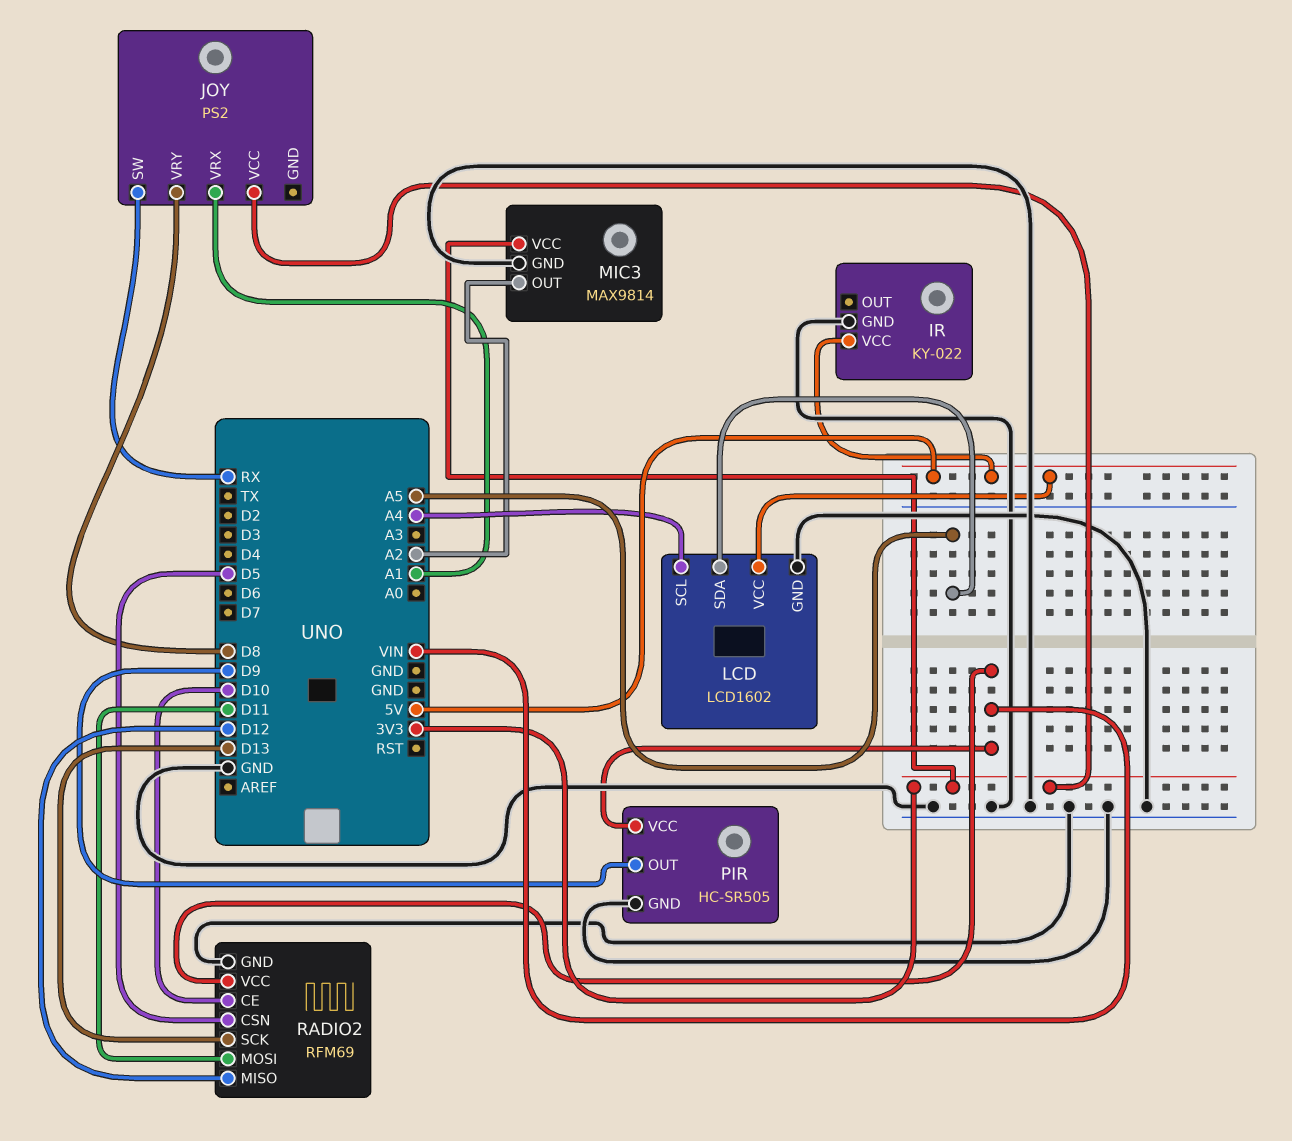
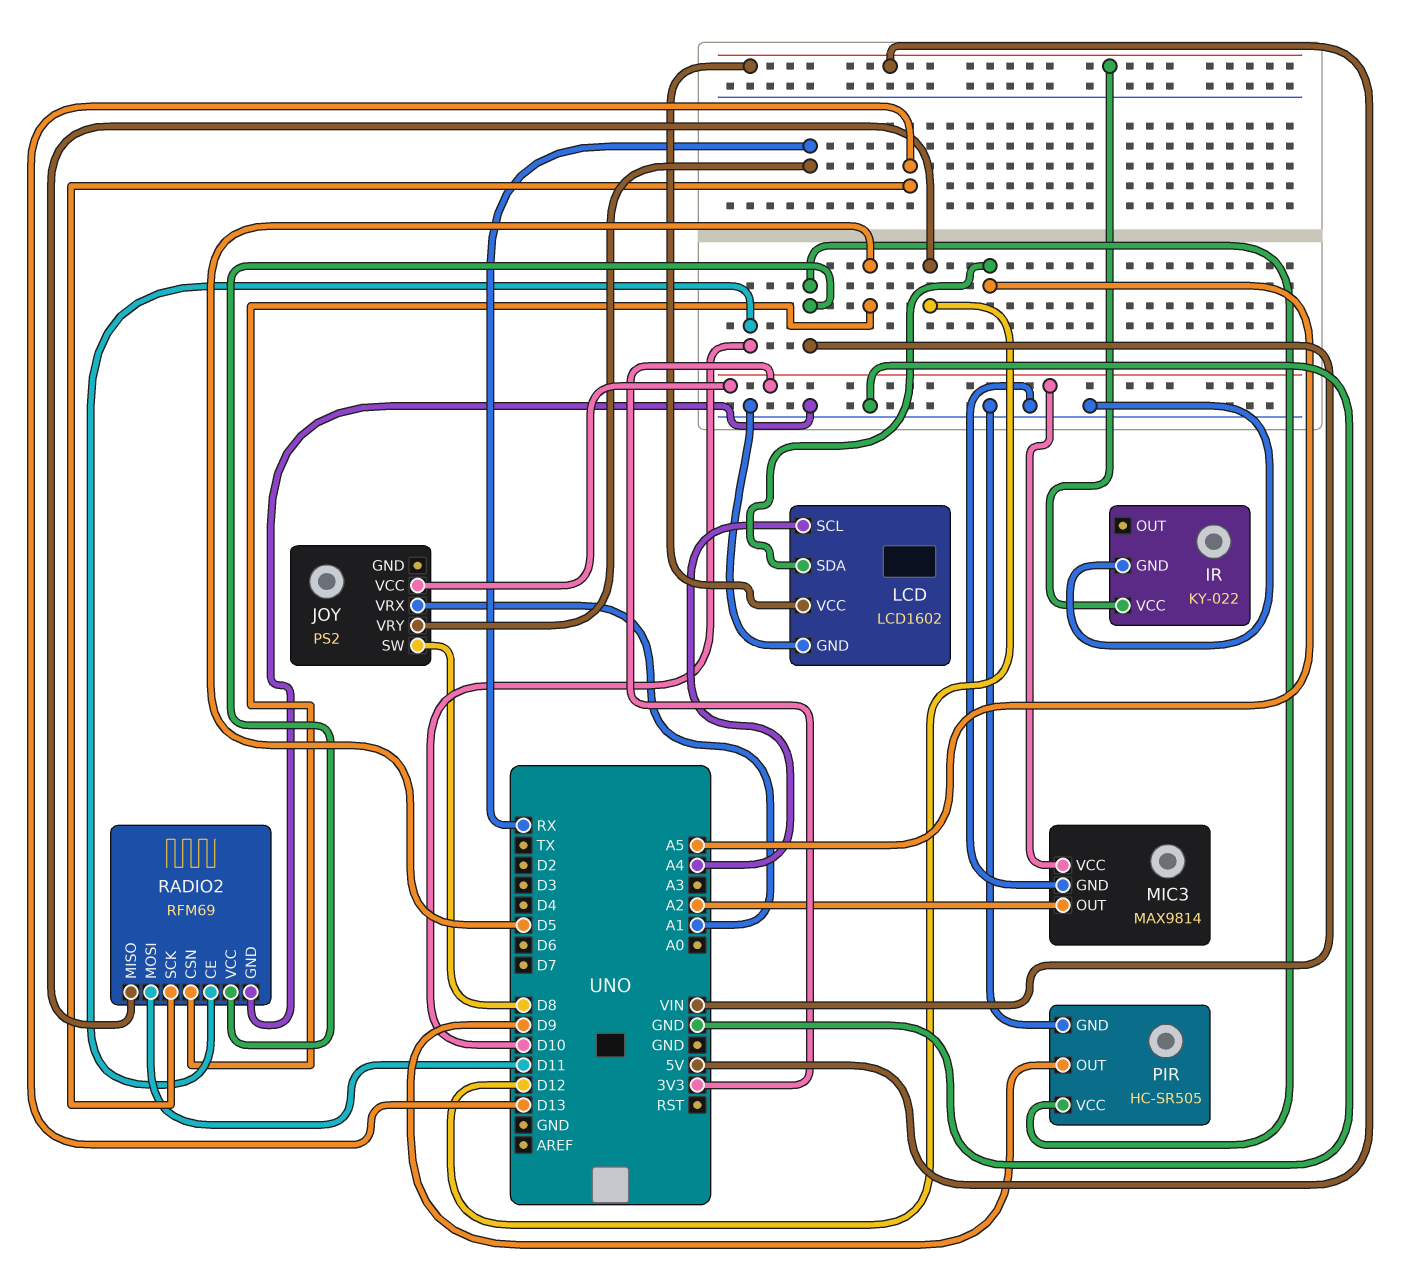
JOY pin SW: RX -> D8
JOY pin VRY: D8 -> RX

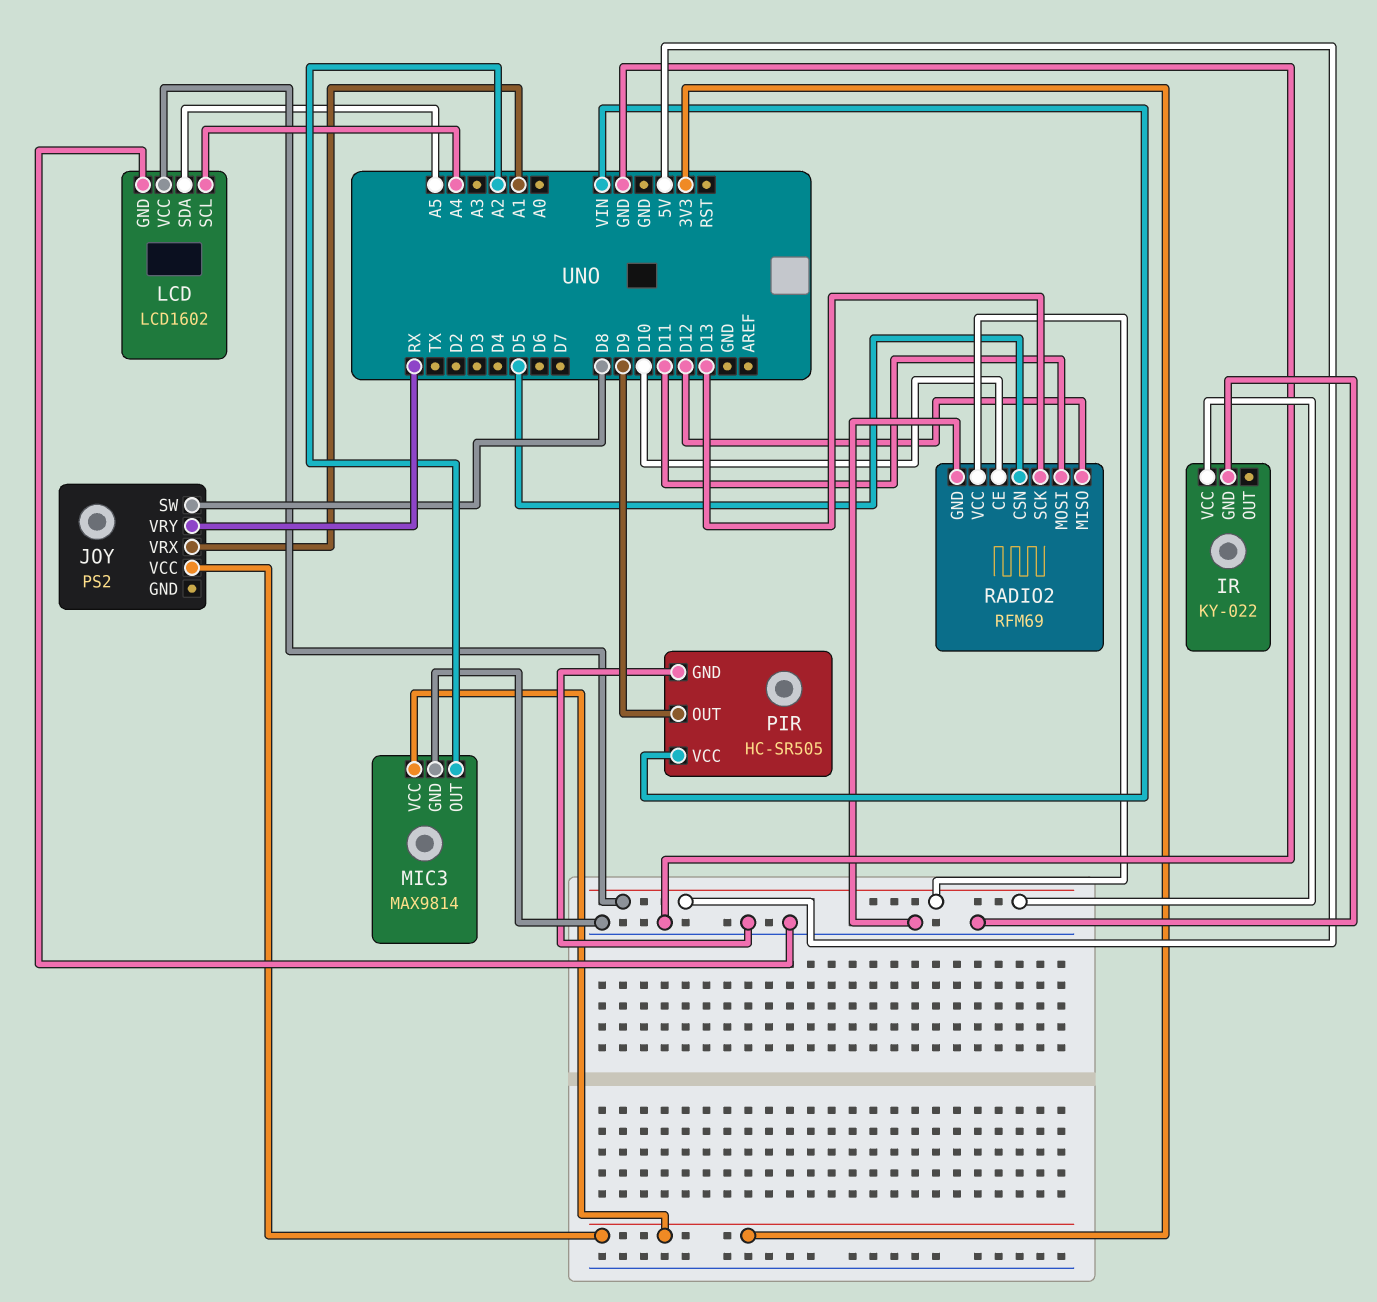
RADIO2 pin VCC: VIN -> 5V

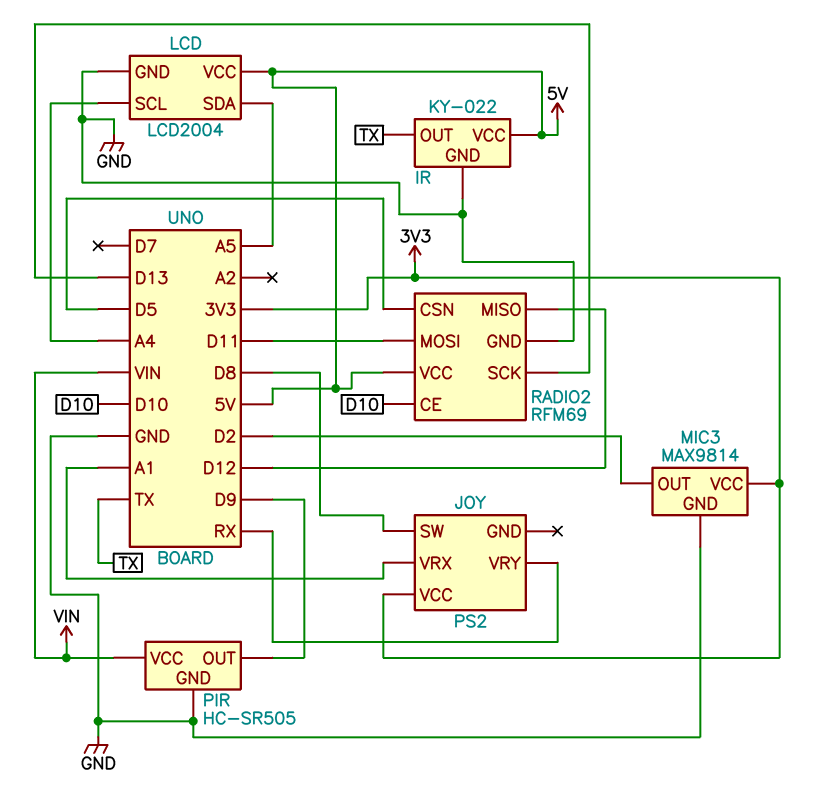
IR pin OUT: none -> TX
LCD: LCD1602 -> LCD2004
MIC3 pin OUT: A2 -> D2

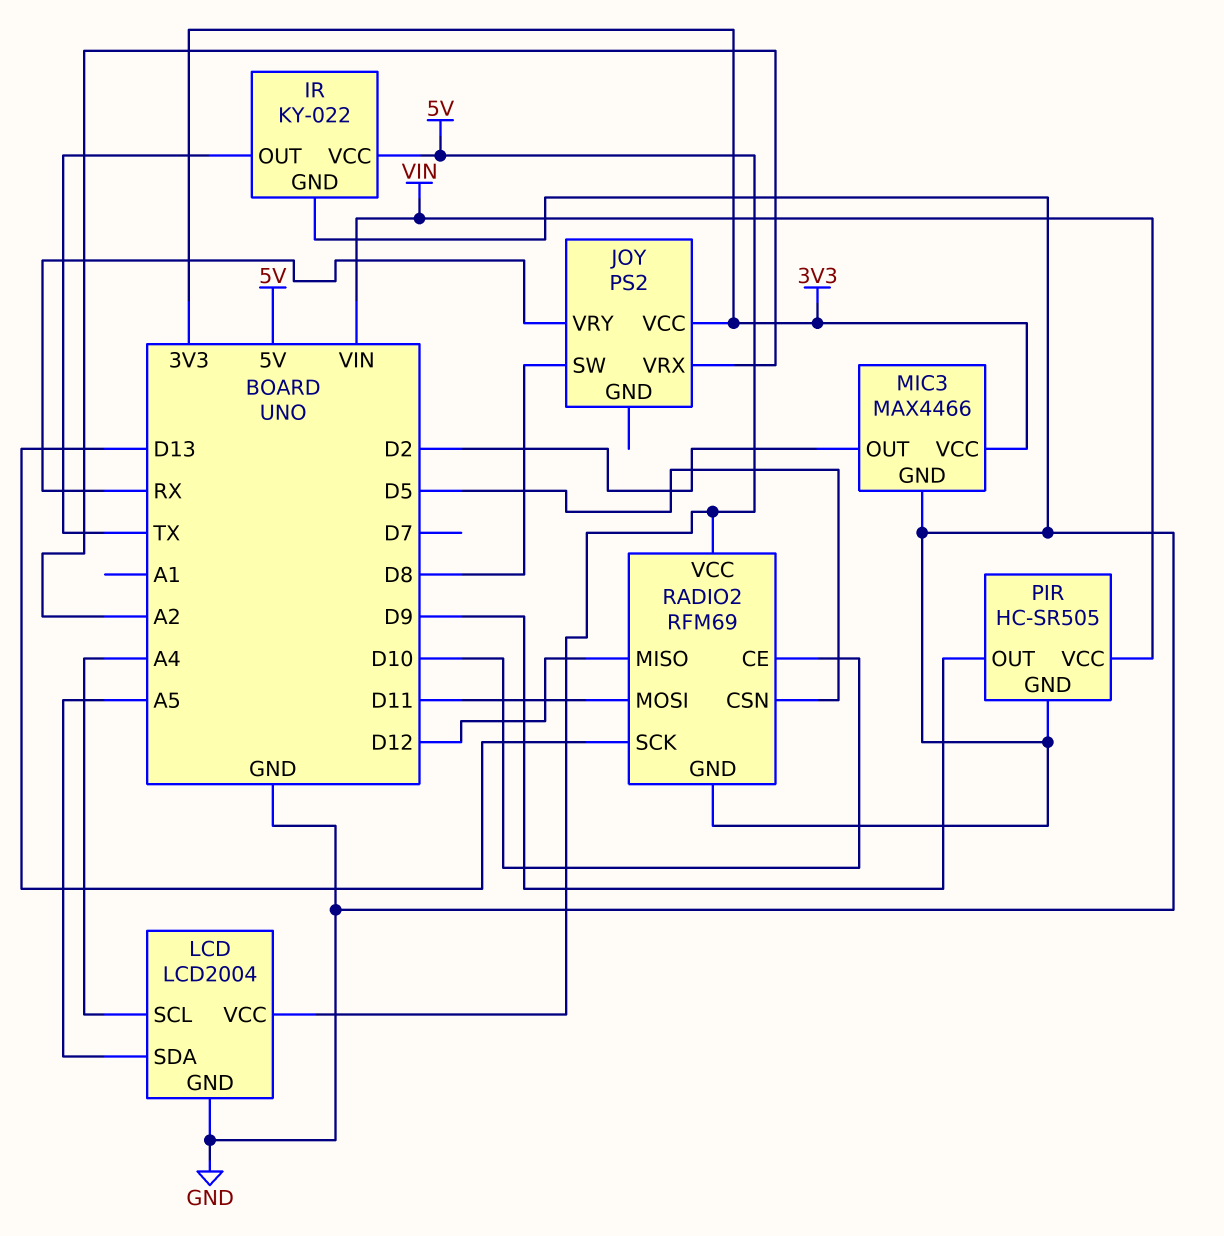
JOY pin VRX: A1 -> A2
MIC3: MAX9814 -> MAX4466

